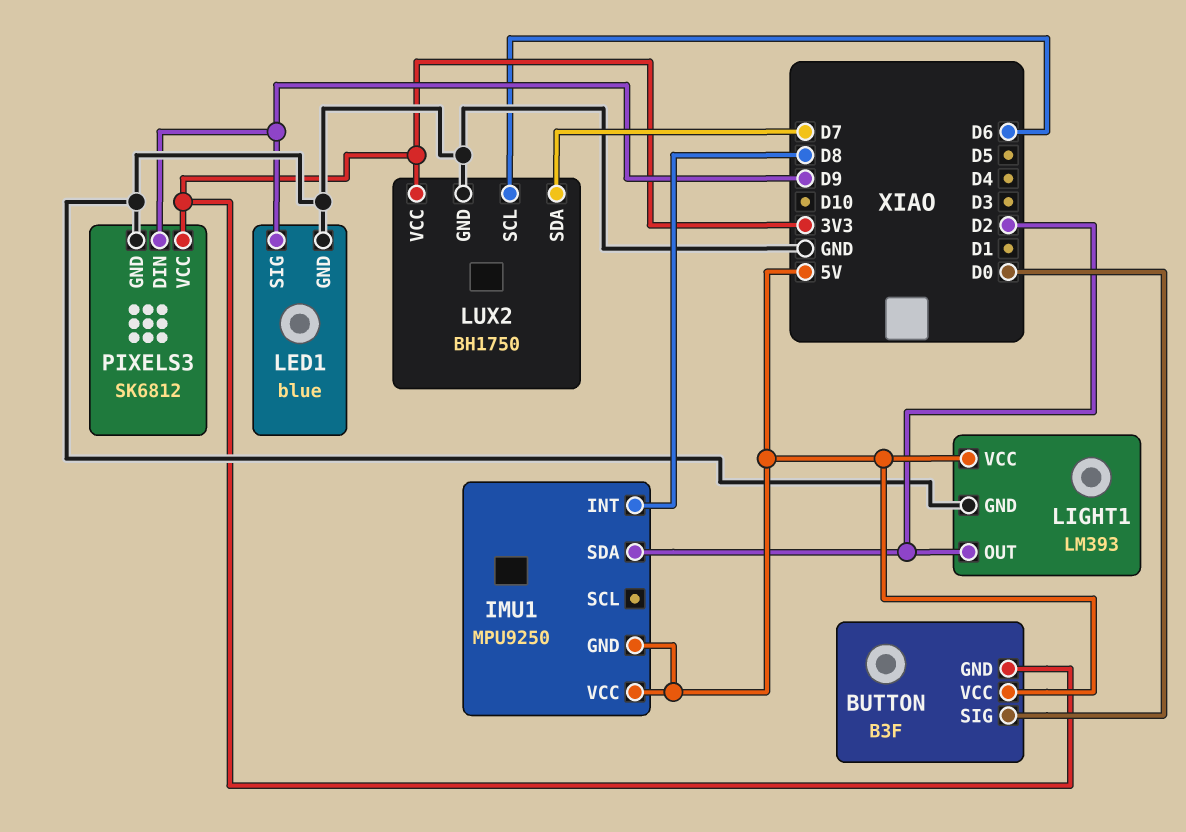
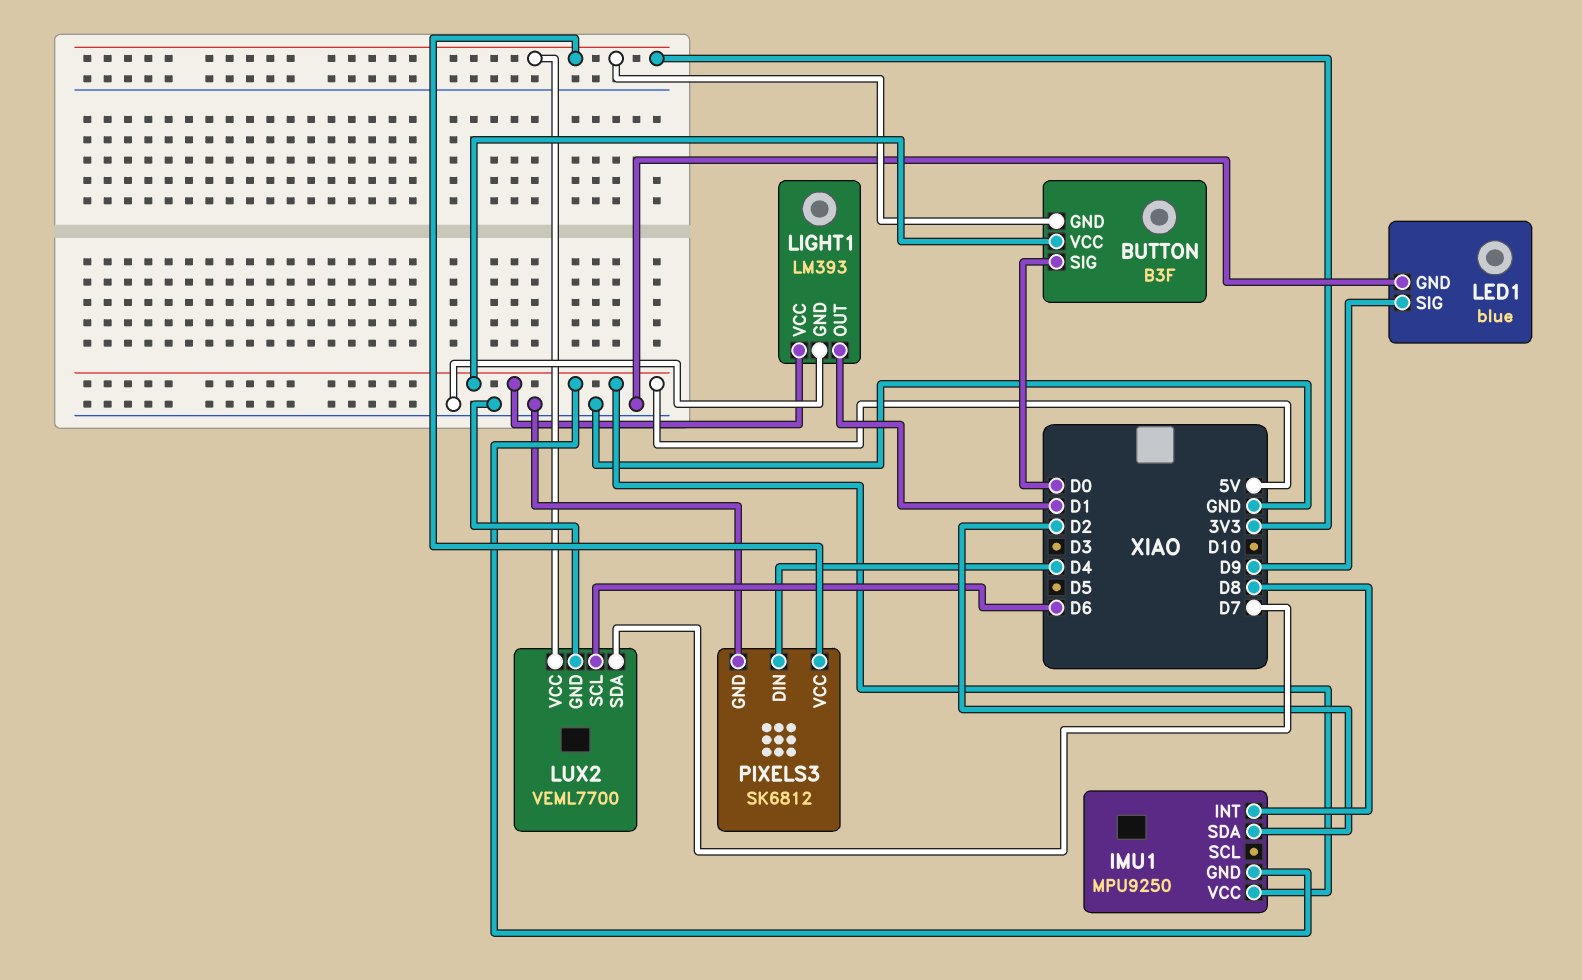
LIGHT1 pin OUT: D2 -> D1
LUX2: BH1750 -> VEML7700
PIXELS3 pin DIN: D9 -> D4

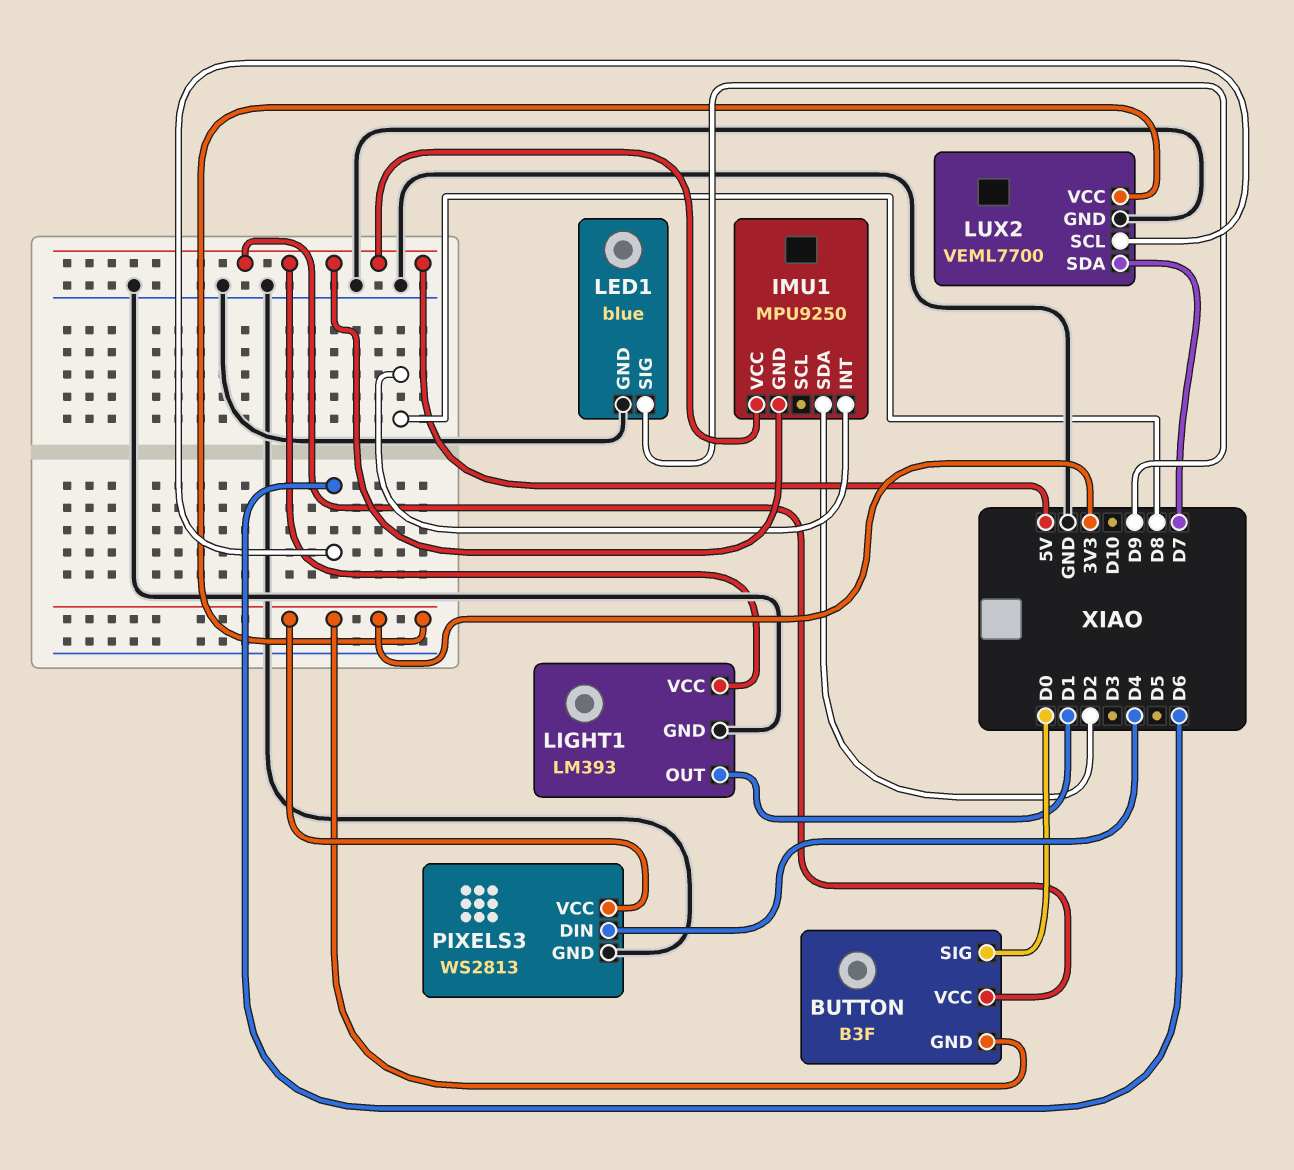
PIXELS3: SK6812 -> WS2813

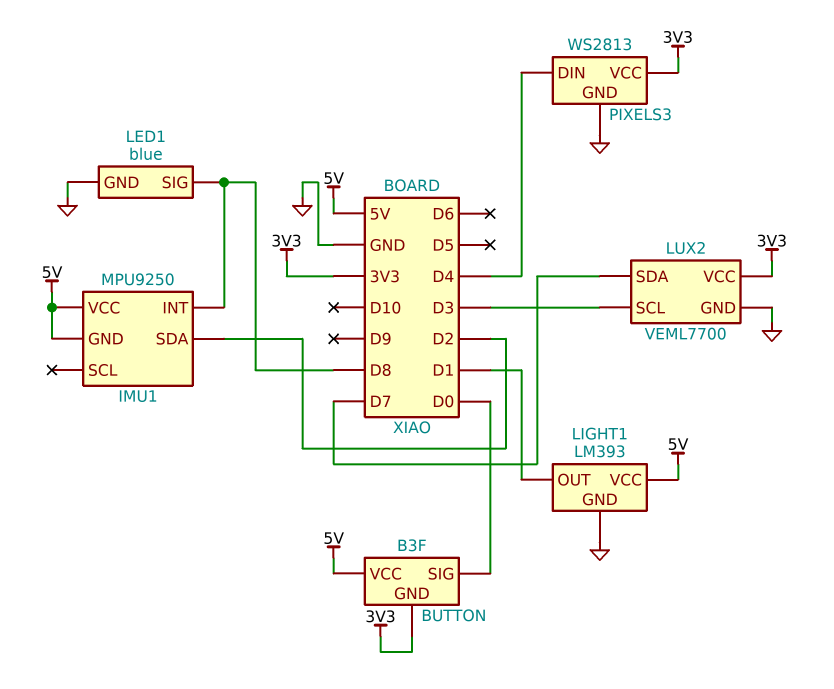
LED1 pin SIG: D9 -> D8
LUX2 pin SCL: D6 -> D3

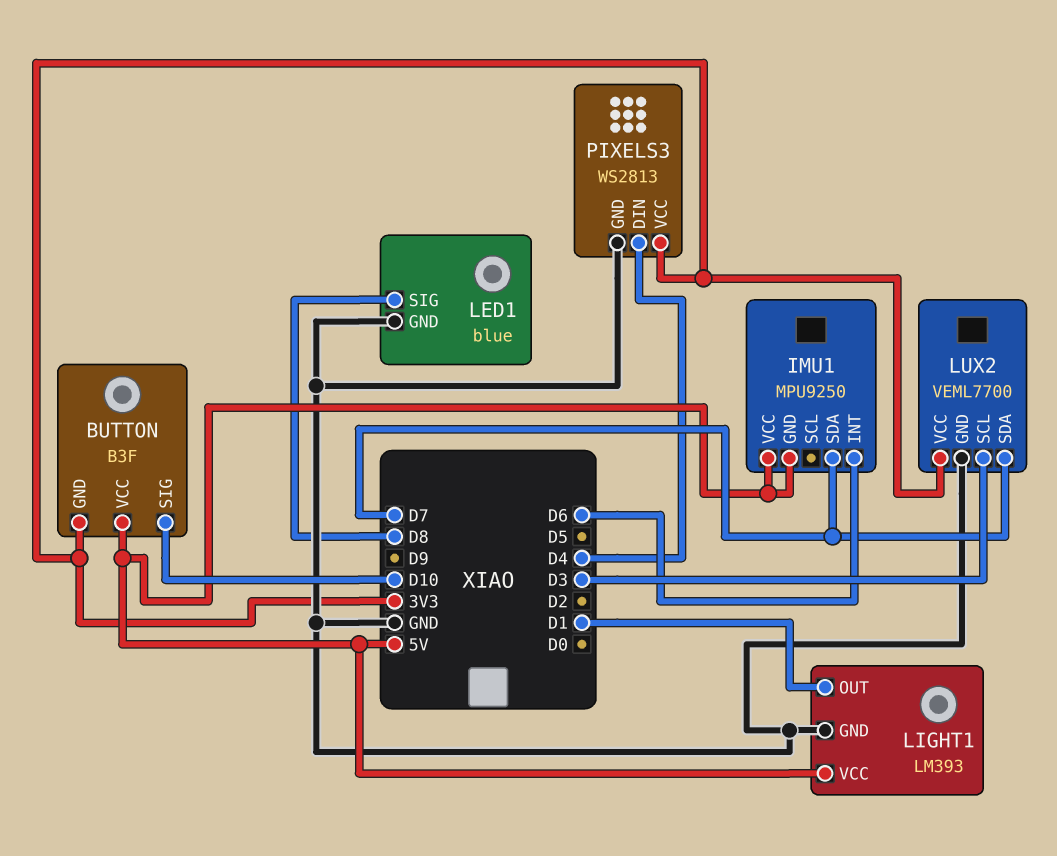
BUTTON pin SIG: D0 -> D10
IMU1 pin INT: D8 -> D6
IMU1 pin SDA: D2 -> D7

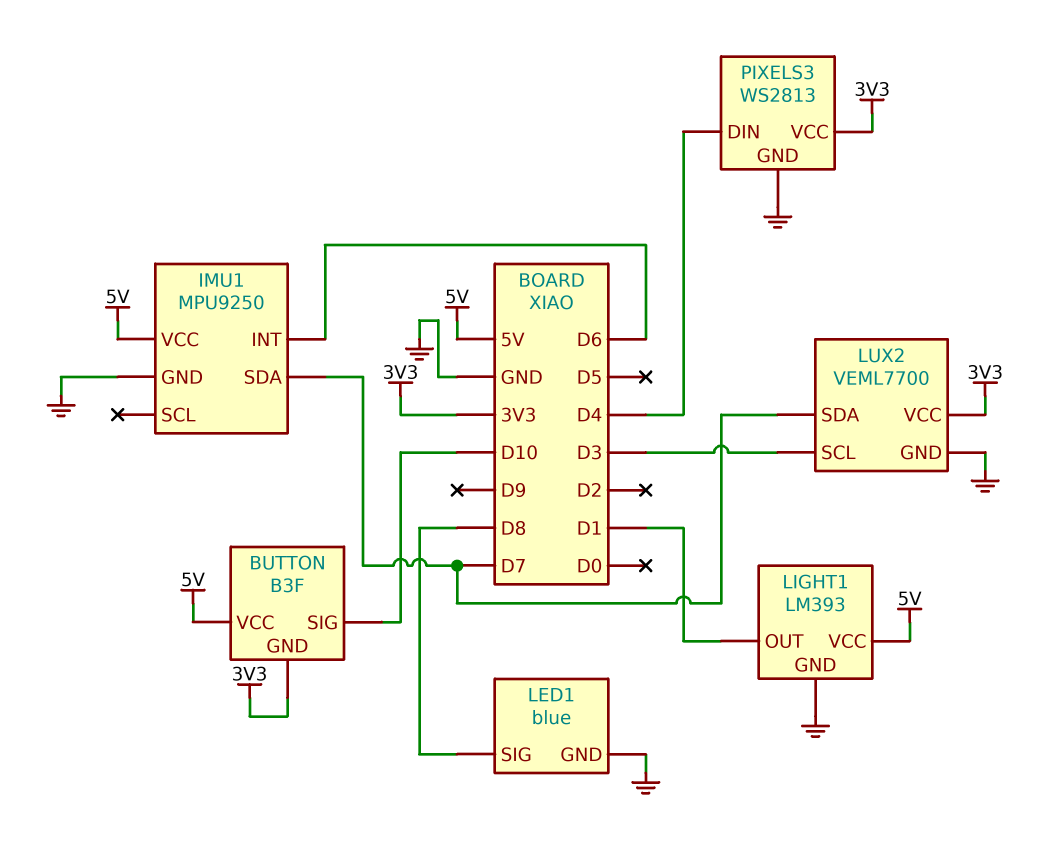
IMU1 pin GND: 5V -> GND

